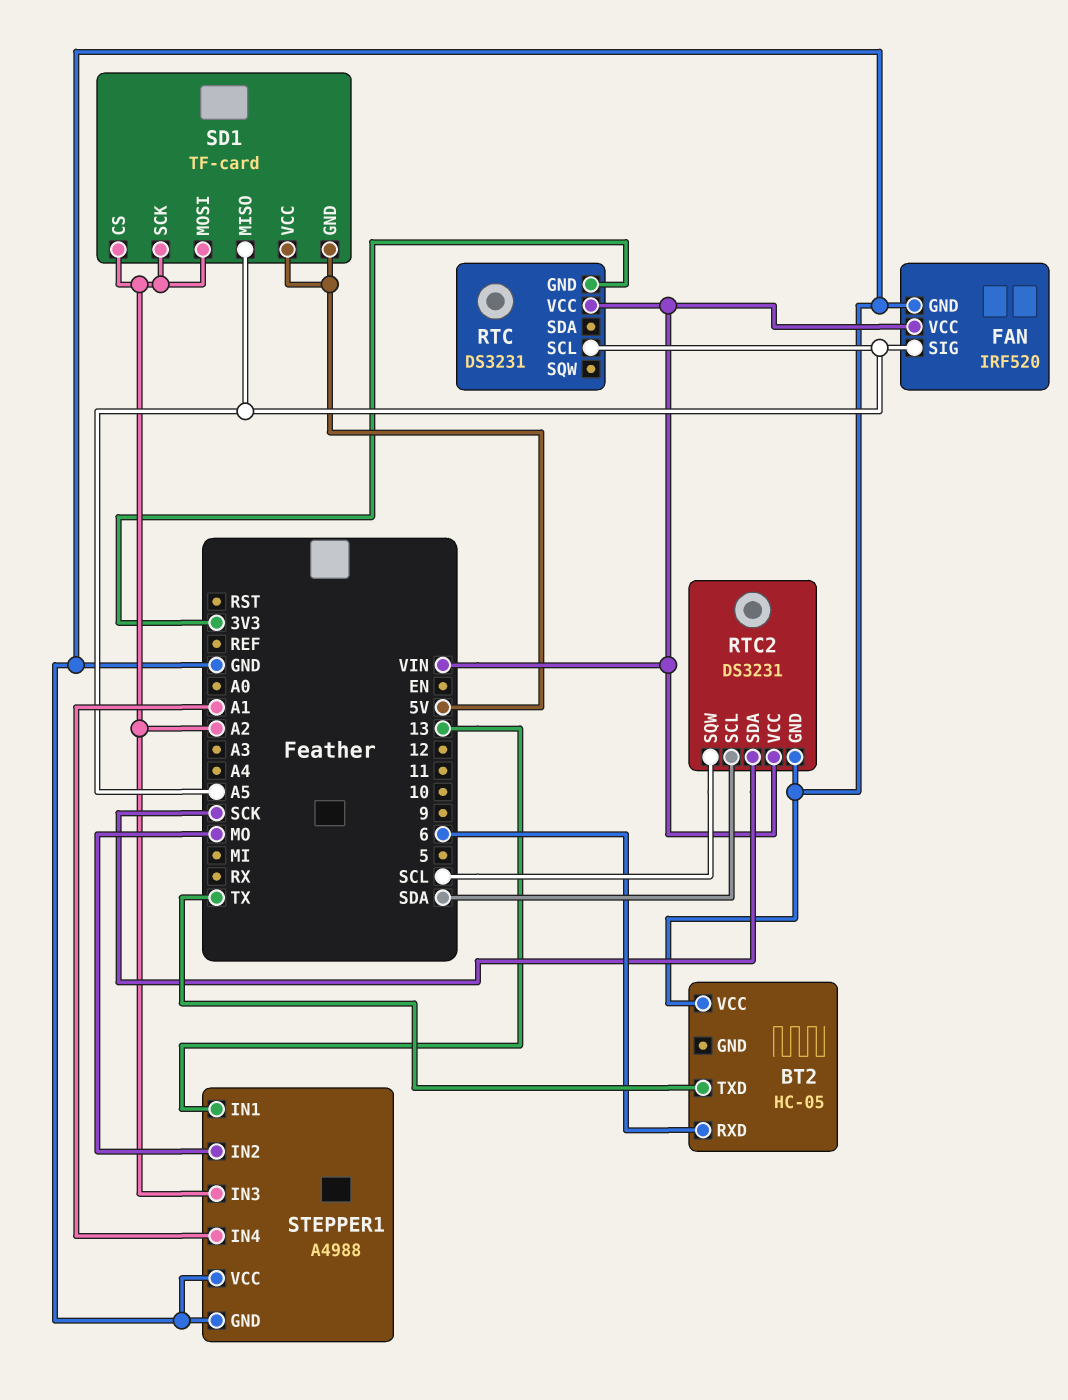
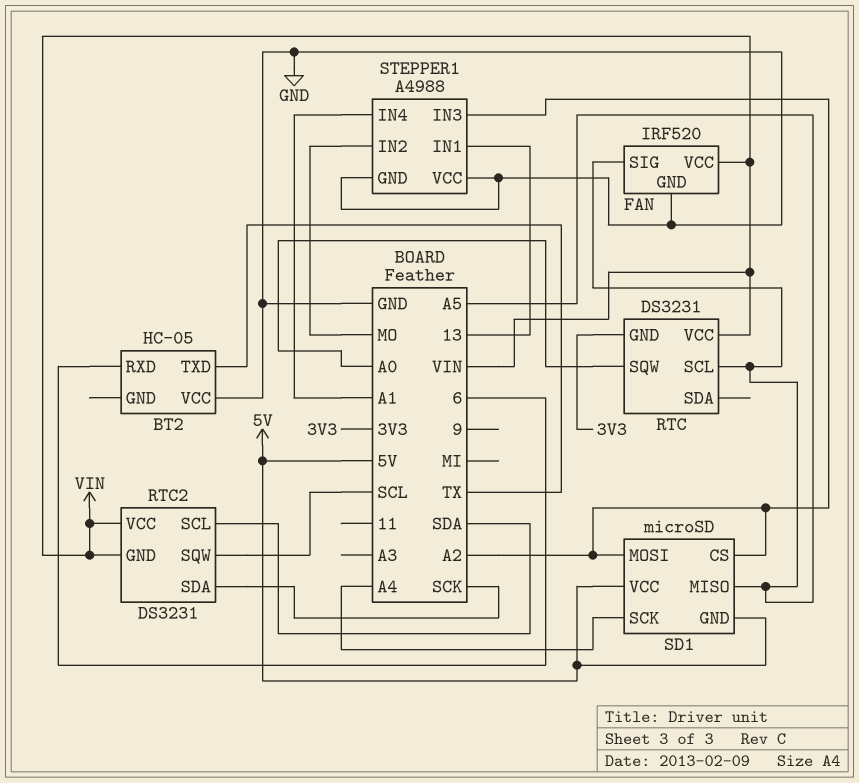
RTC pin SQW: none -> A0
RTC2 pin GND: GND -> VIN
SD1: TF-card -> microSD
SD1 pin SCK: A2 -> A4

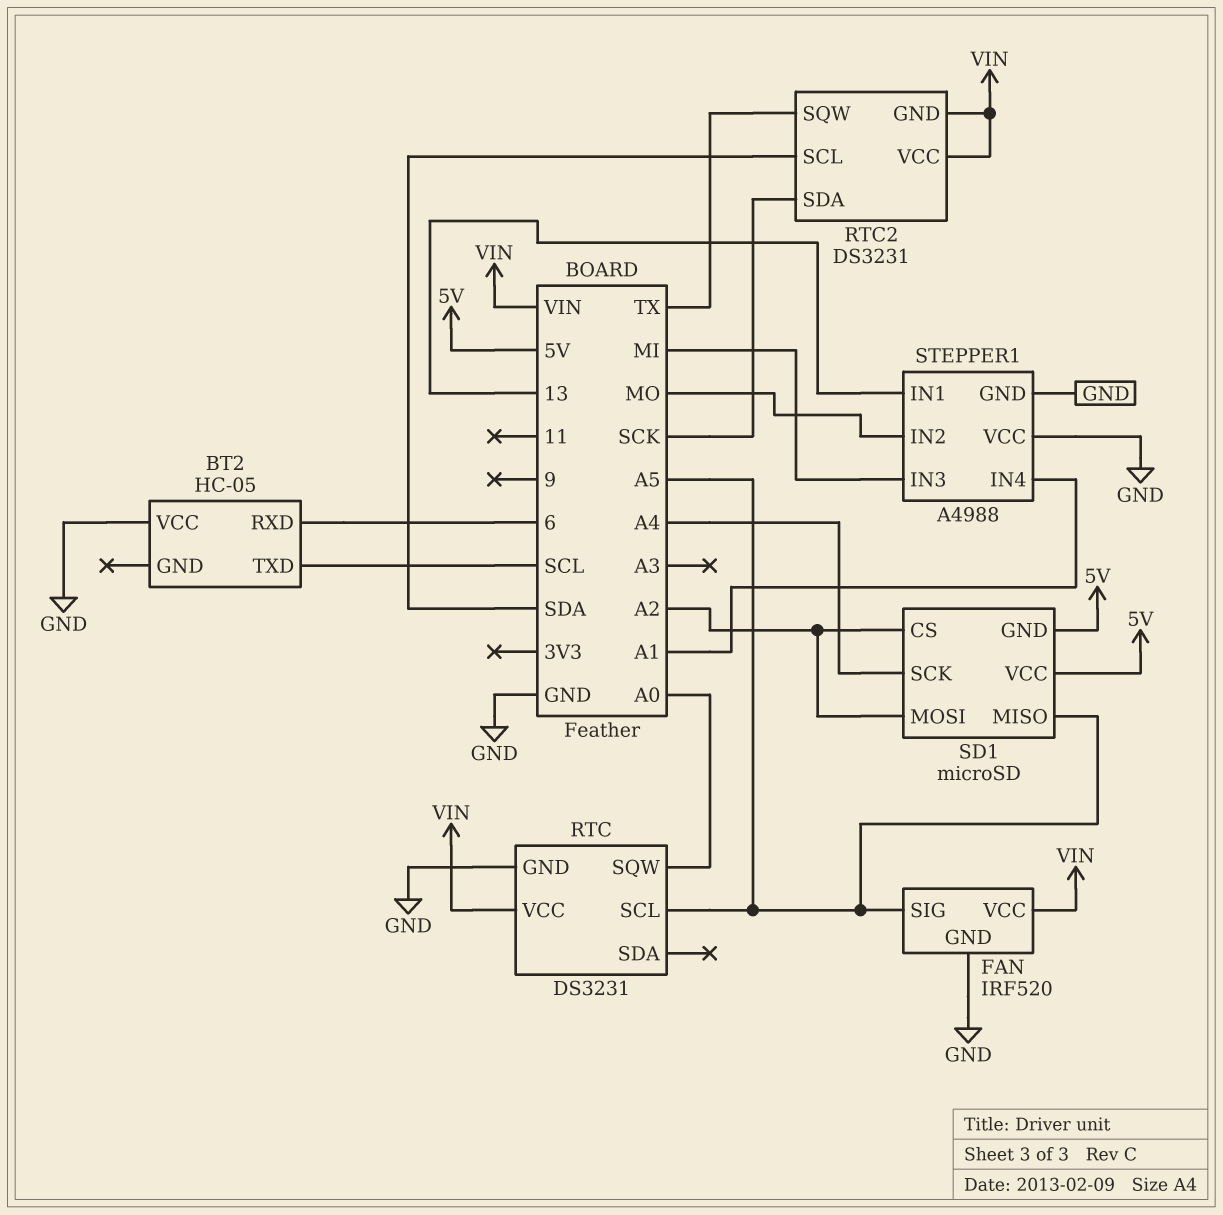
BT2 pin TXD: TX -> SCL
RTC pin GND: 3V3 -> GND
RTC2 pin SQW: SCL -> TX
STEPPER1 pin IN3: A2 -> MI

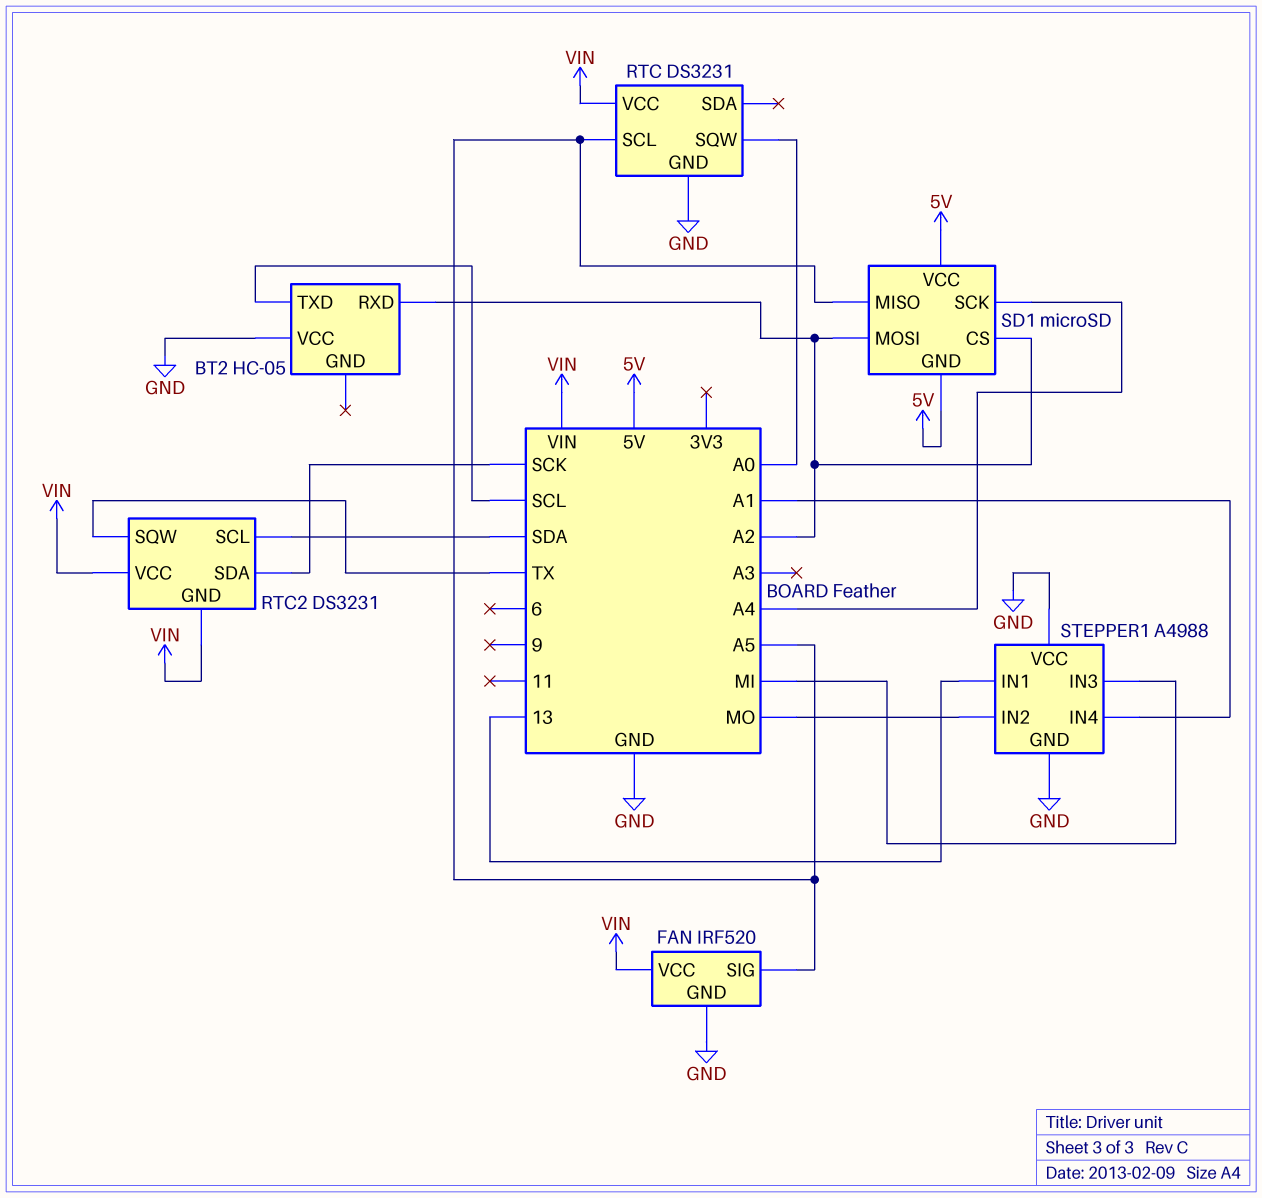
BT2 pin RXD: 6 -> A2

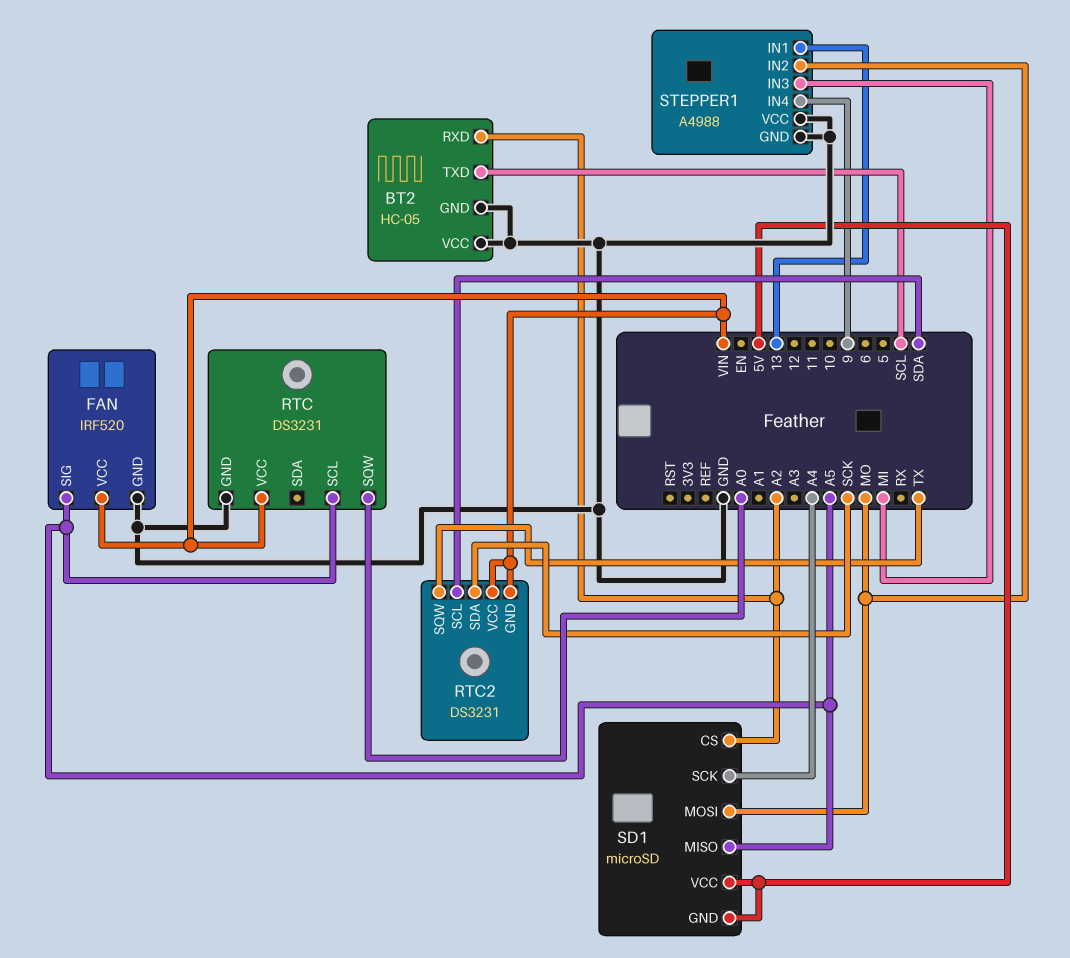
BT2 pin GND: none -> GND
SD1 pin MOSI: A2 -> MO
STEPPER1 pin IN4: A1 -> 9

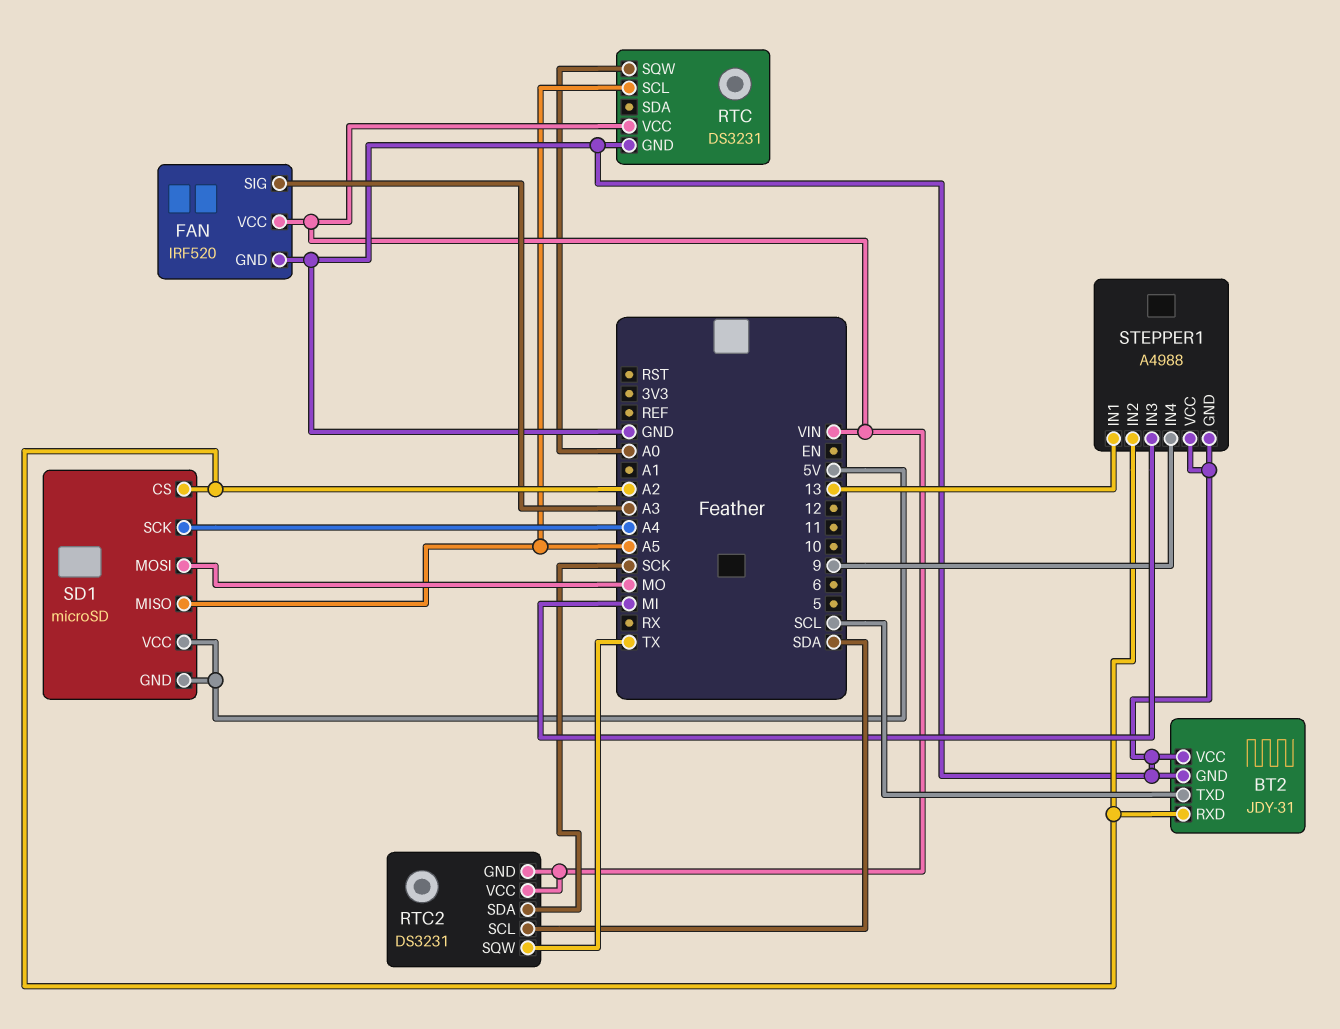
BT2: HC-05 -> JDY-31
FAN pin SIG: A5 -> A3
STEPPER1 pin IN2: MO -> A2

